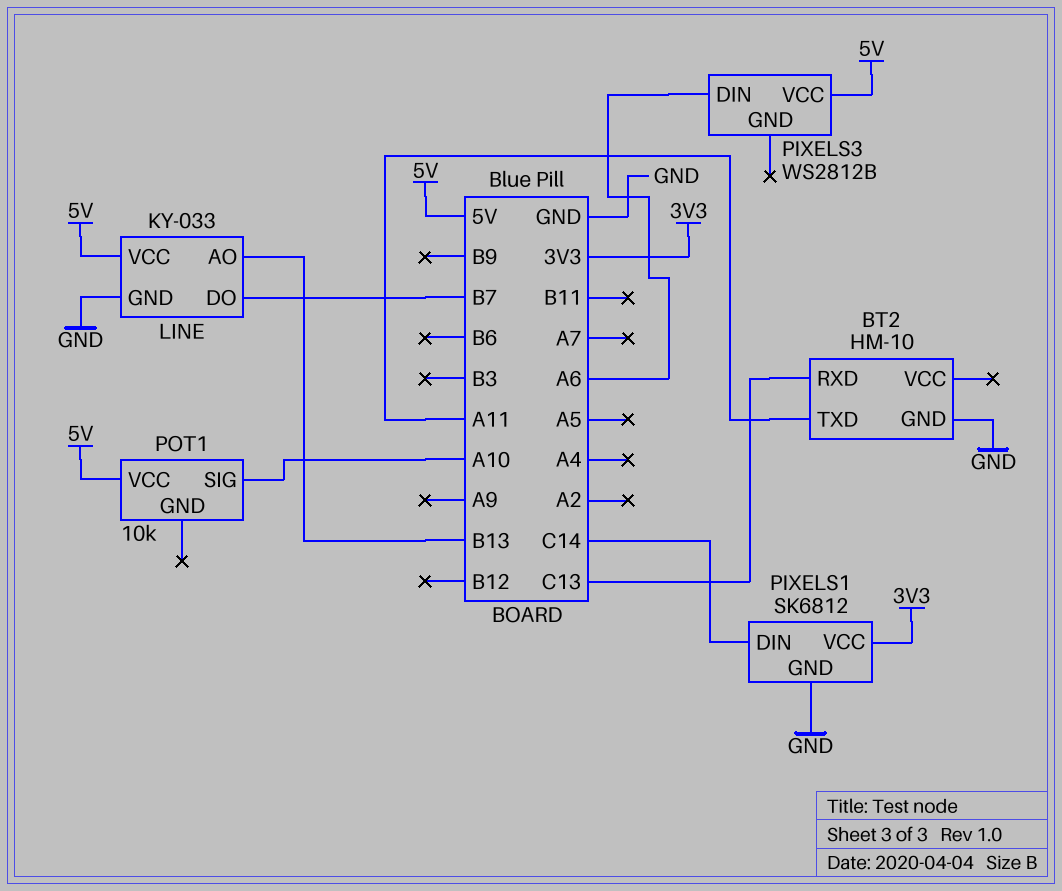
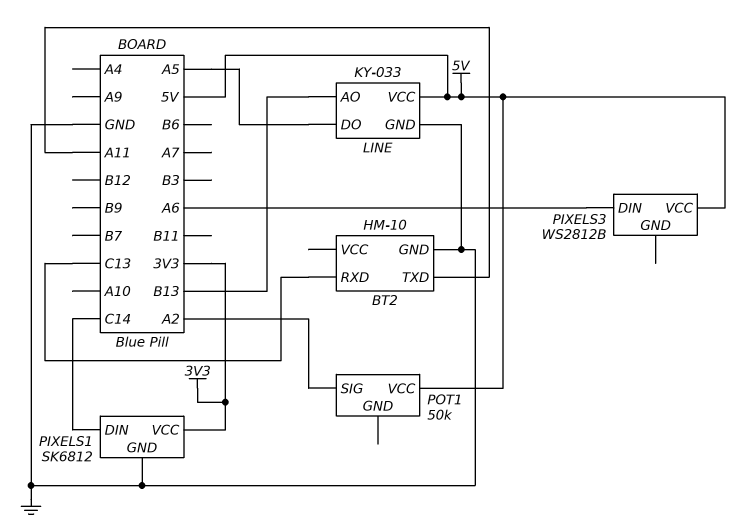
LINE pin DO: B7 -> A5
POT1: 10k -> 50k
POT1 pin SIG: A10 -> A2

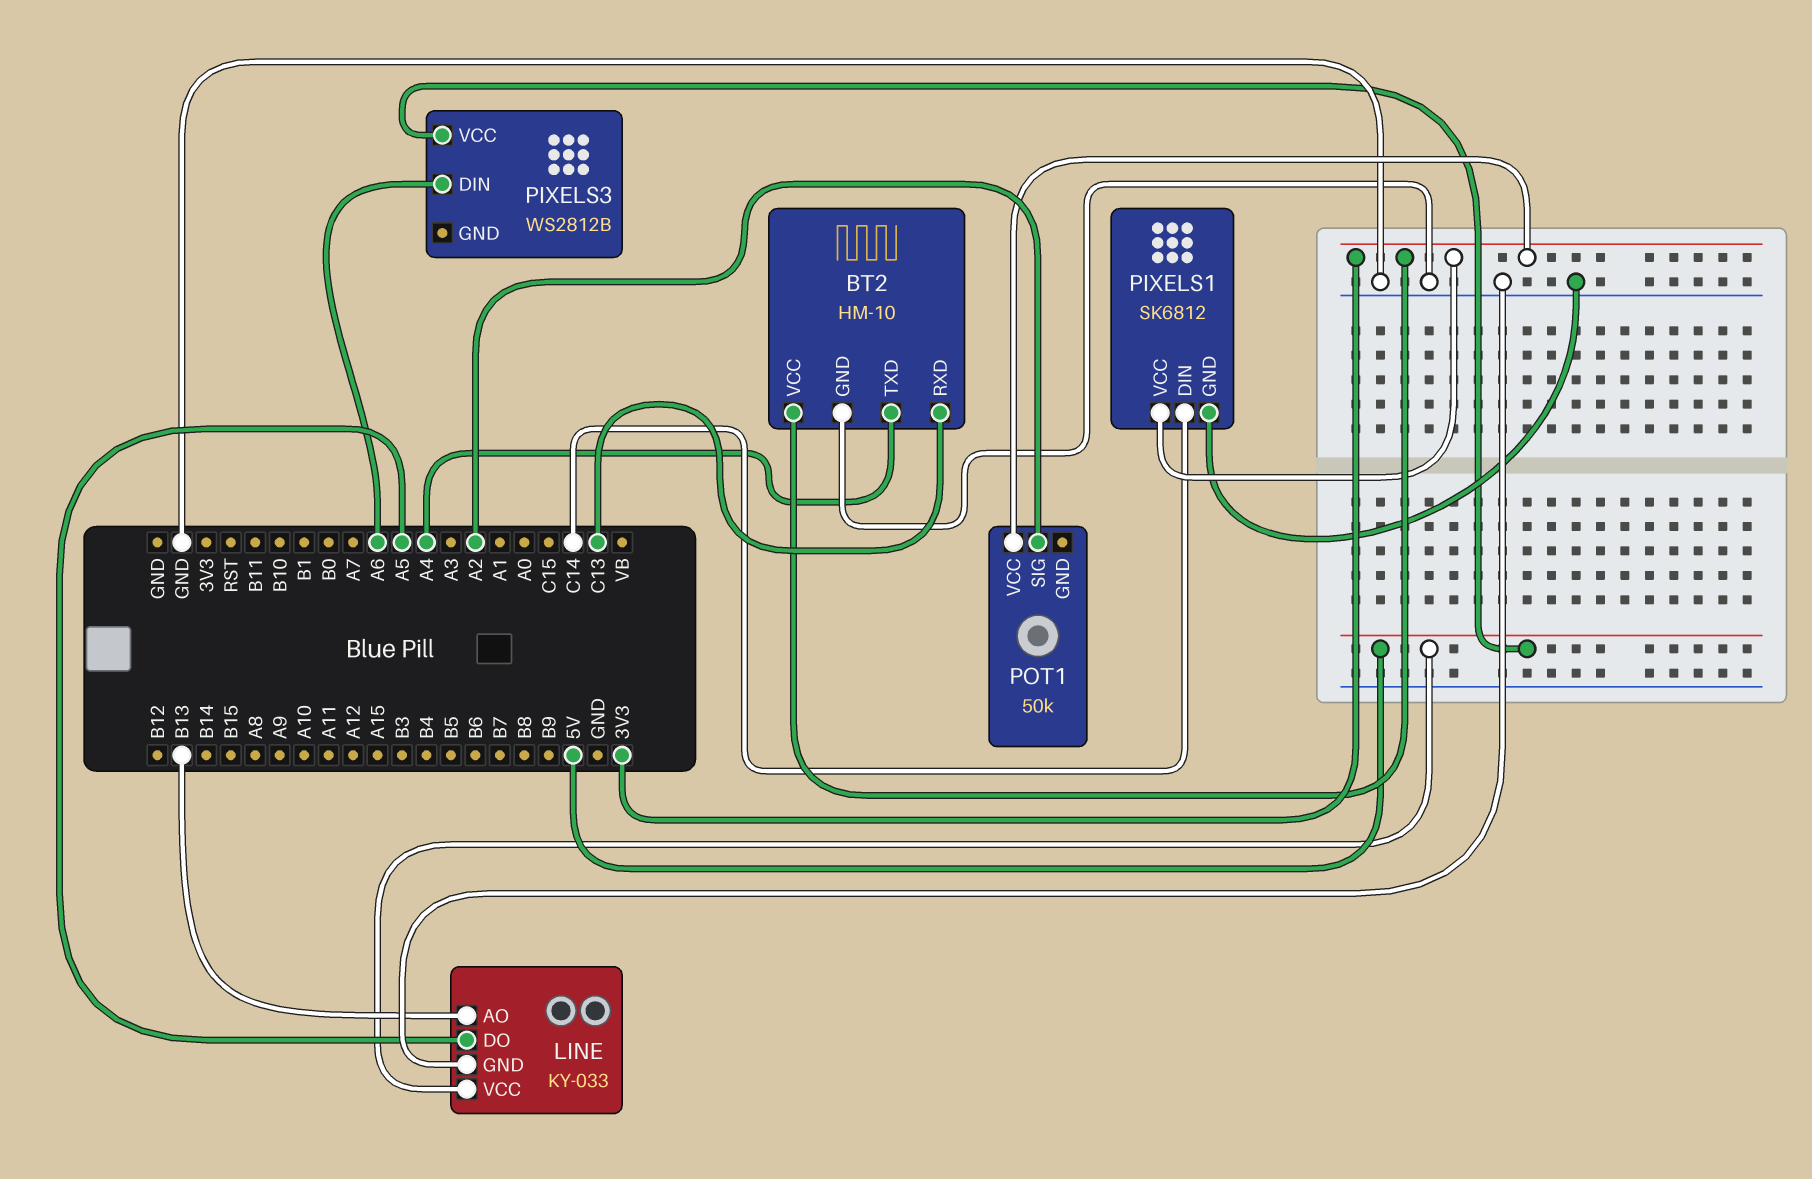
BT2 pin TXD: A11 -> A4
BT2 pin VCC: none -> 3V3
POT1 pin VCC: 5V -> 3V3

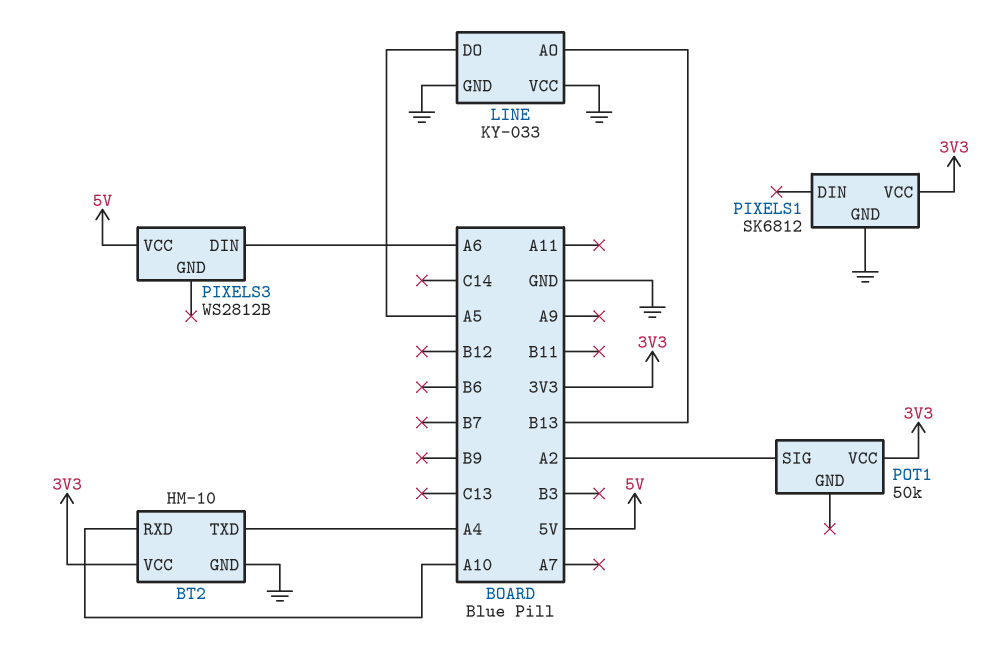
BT2 pin RXD: C13 -> A10
LINE pin VCC: 5V -> GND
PIXELS1 pin DIN: C14 -> none

